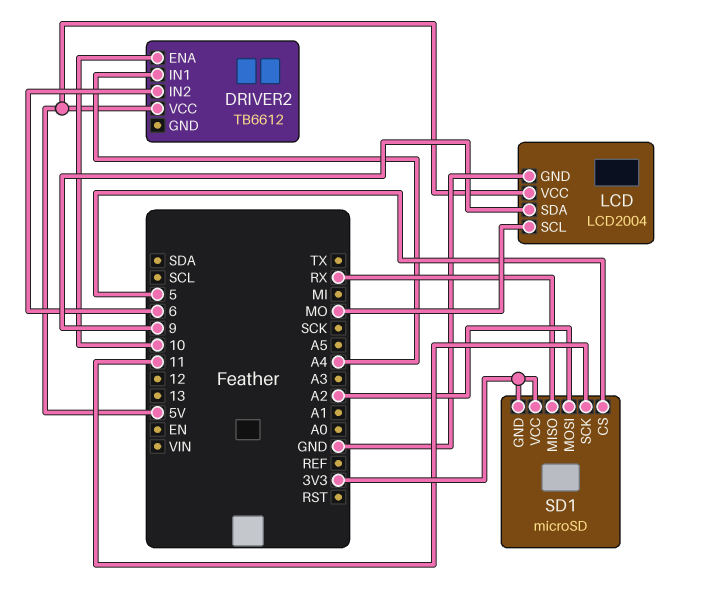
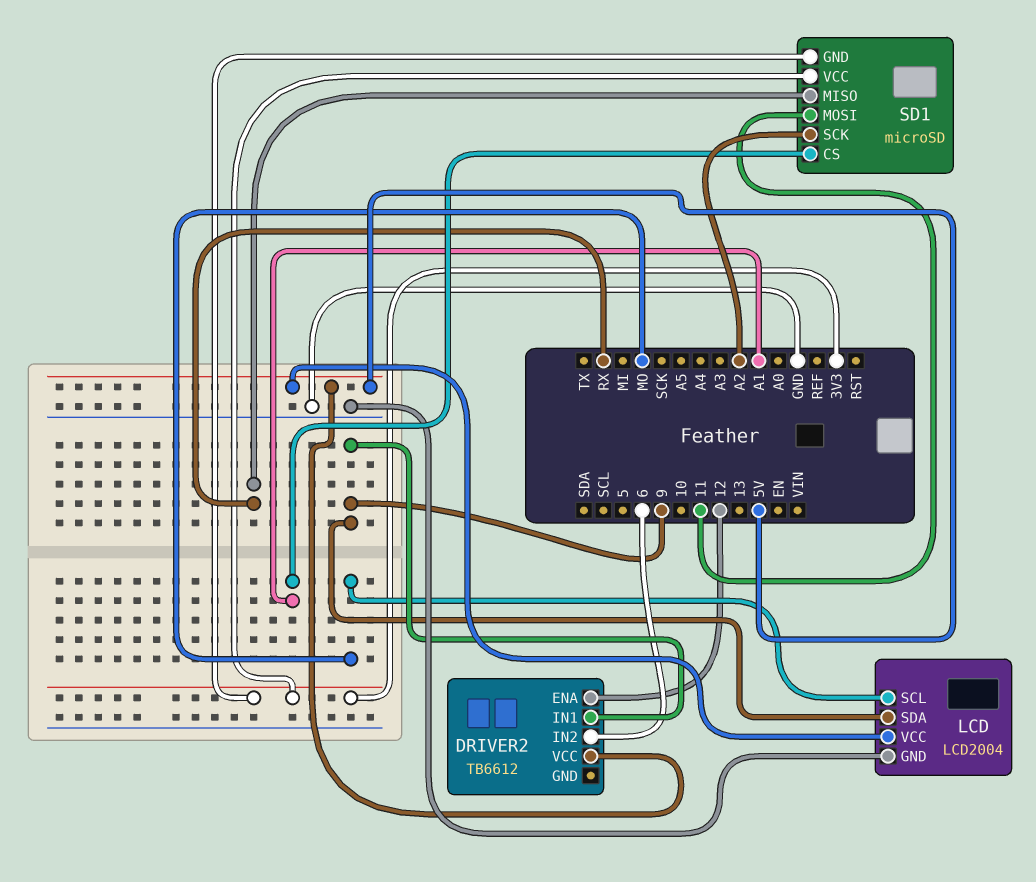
DRIVER2 pin ENA: 10 -> 12
DRIVER2 pin IN1: A4 -> 9
SD1 pin CS: 5 -> A1
SD1 pin MOSI: A2 -> 11
SD1 pin SCK: 11 -> A2

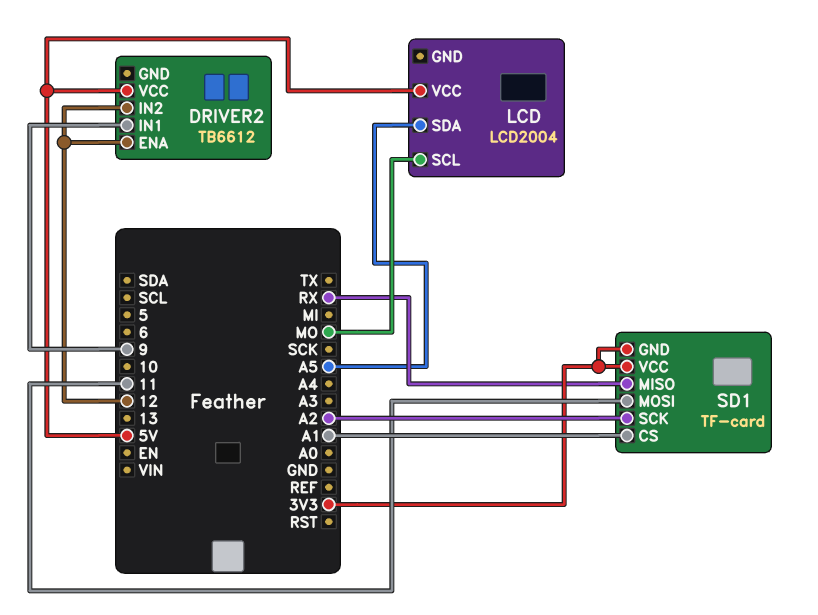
DRIVER2 pin IN2: 6 -> 12
LCD pin GND: GND -> none
LCD pin SDA: 9 -> A5
SD1: microSD -> TF-card

